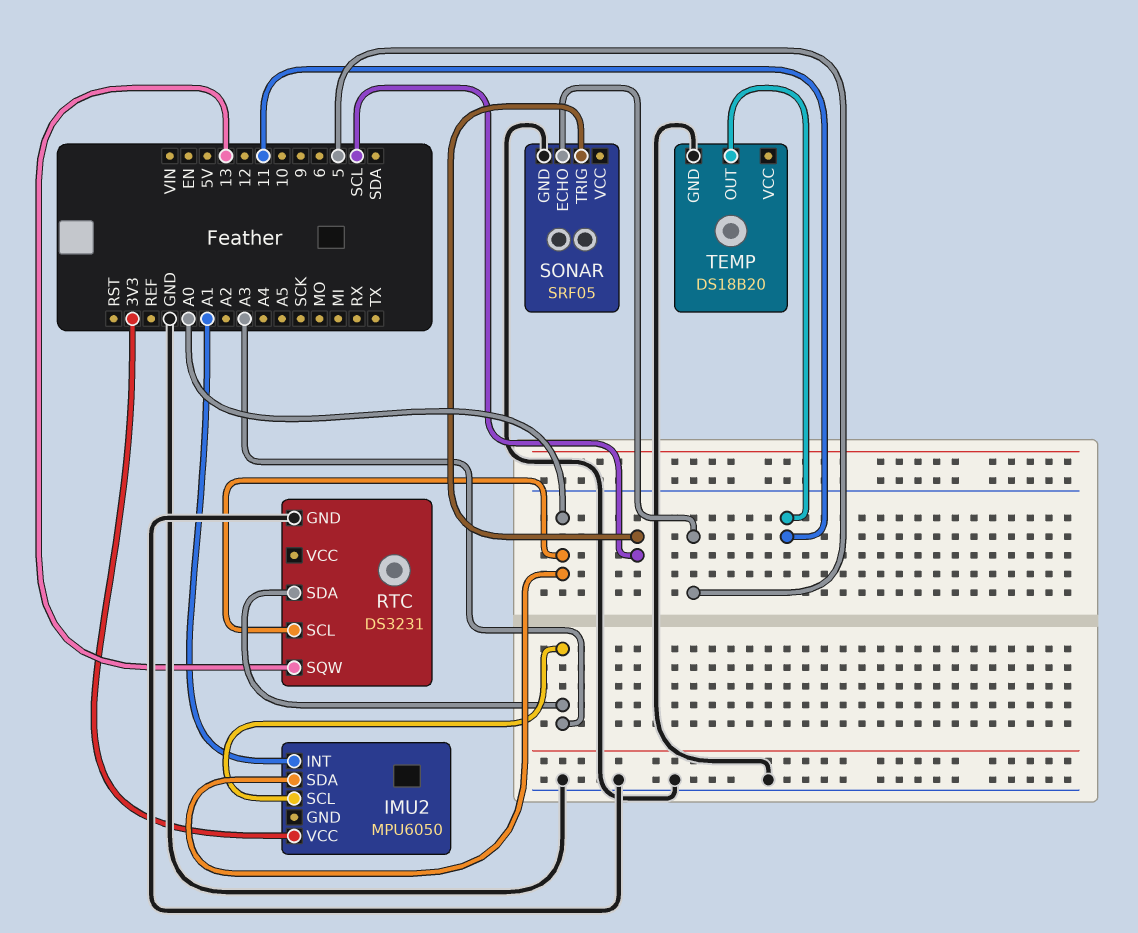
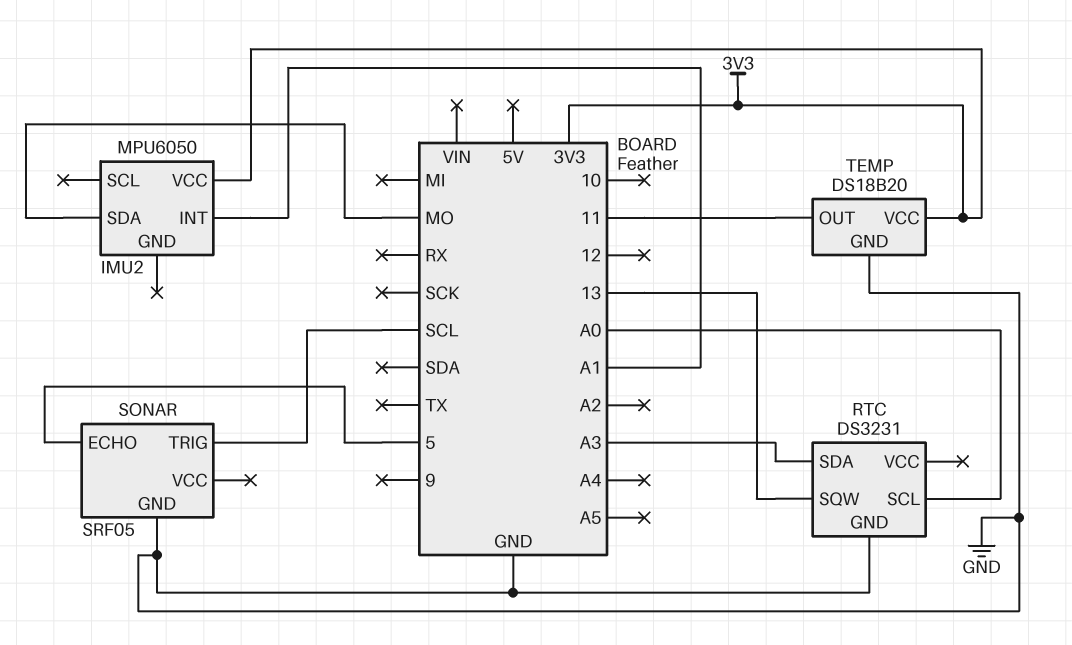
IMU2 pin SCL: A3 -> none
IMU2 pin SDA: A0 -> MO
TEMP pin VCC: none -> 3V3

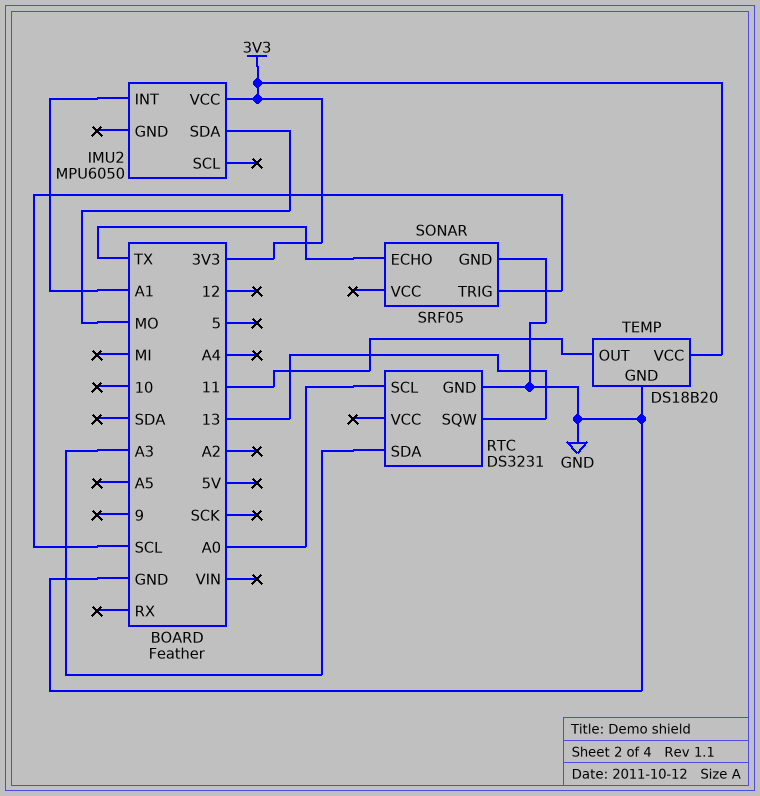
SONAR pin ECHO: 5 -> TX

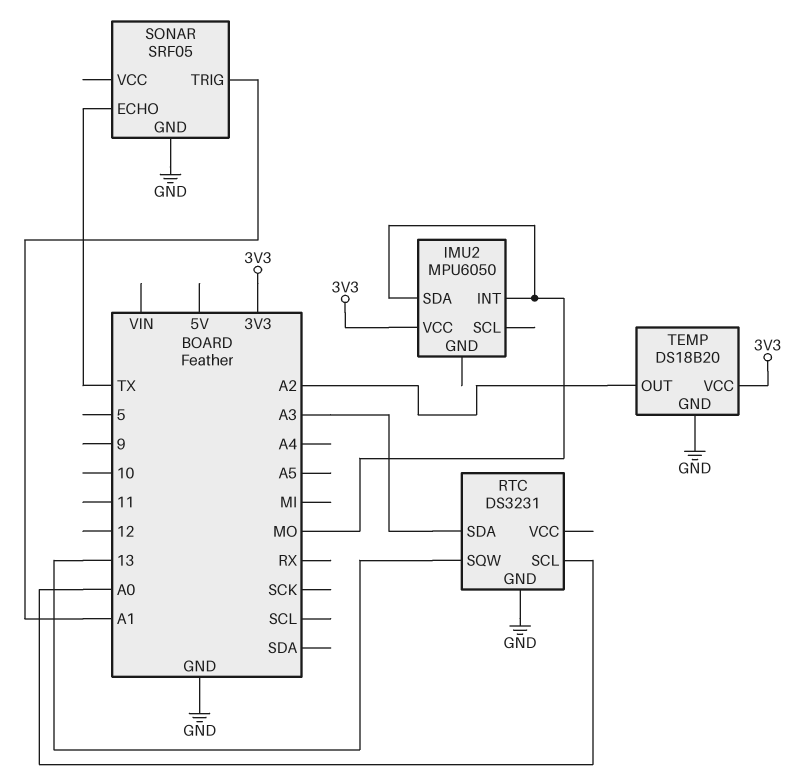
IMU2 pin INT: A1 -> MO
SONAR pin TRIG: SCL -> A1
TEMP pin OUT: 11 -> A2

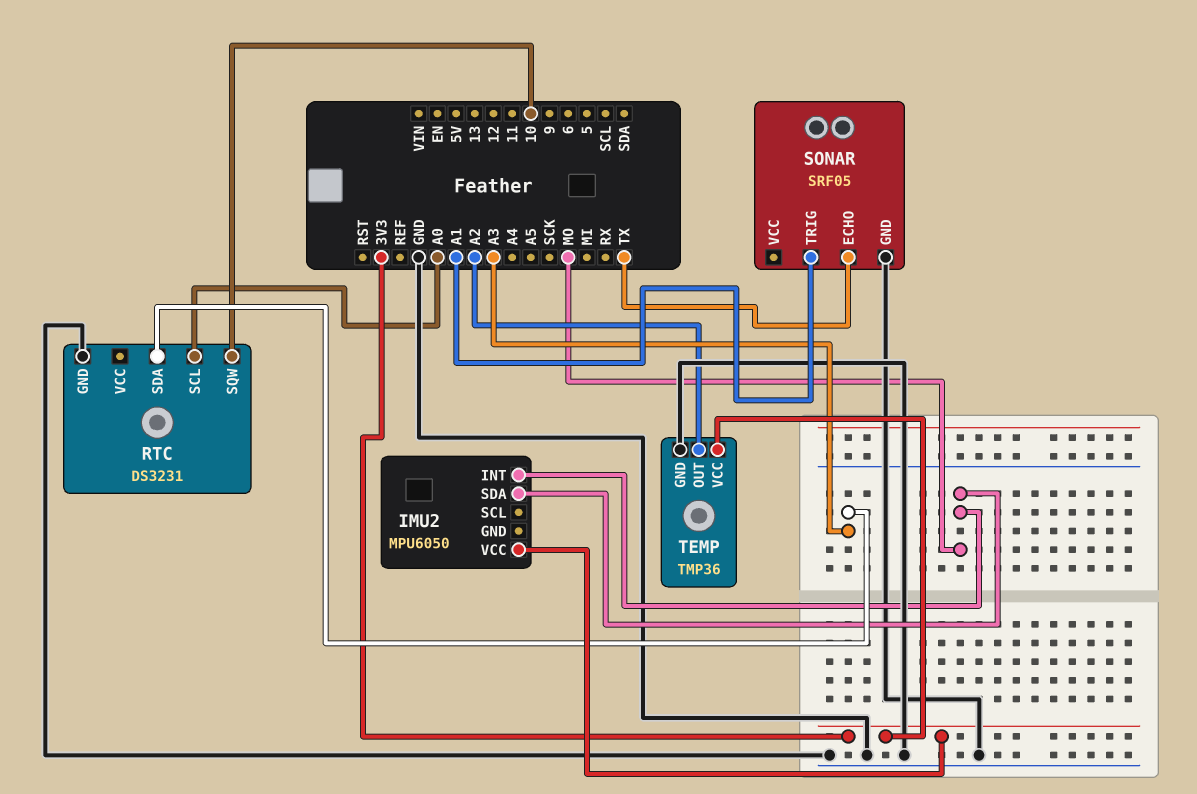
RTC pin SQW: 13 -> 10
TEMP: DS18B20 -> TMP36

